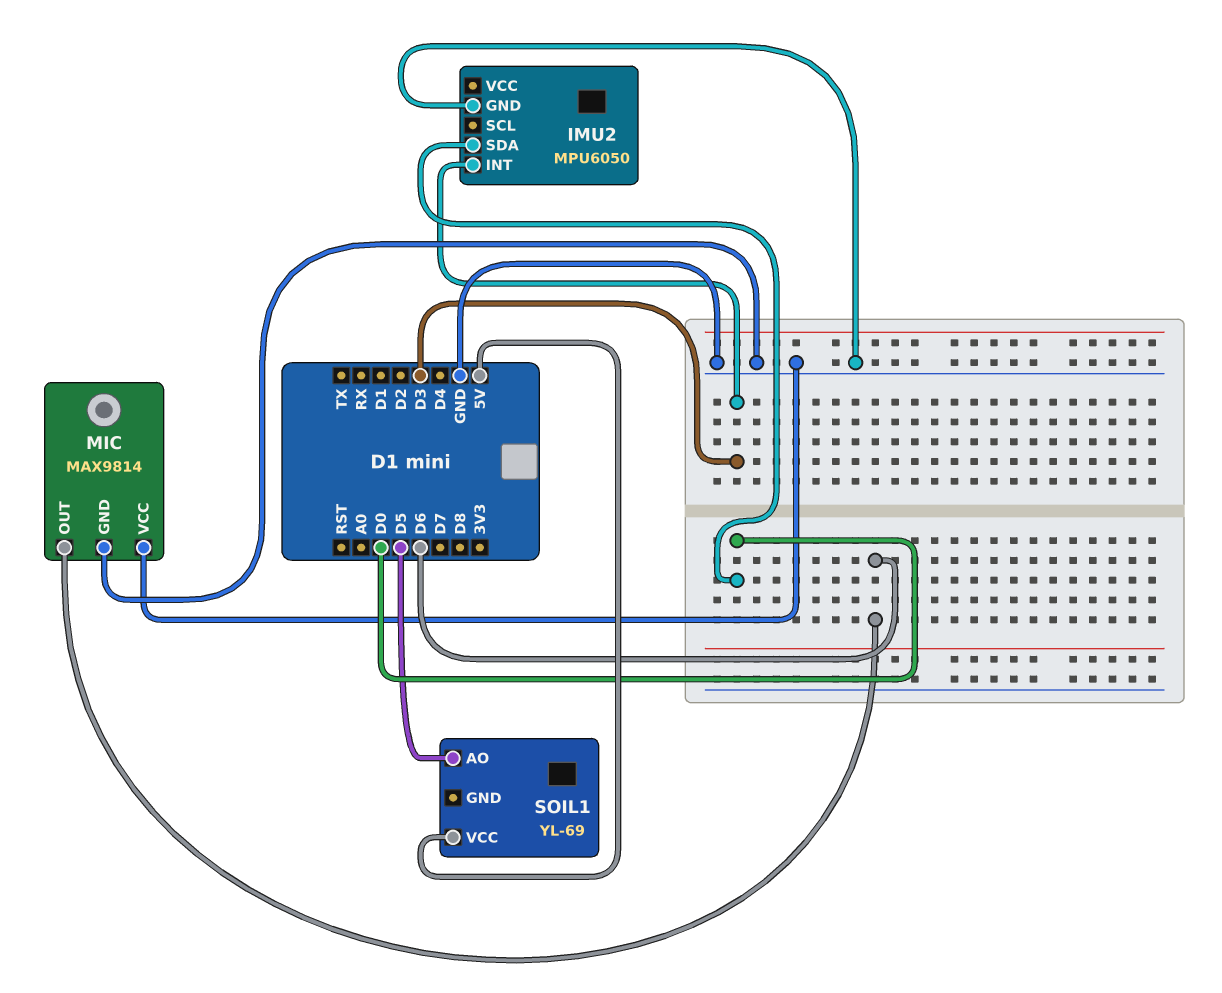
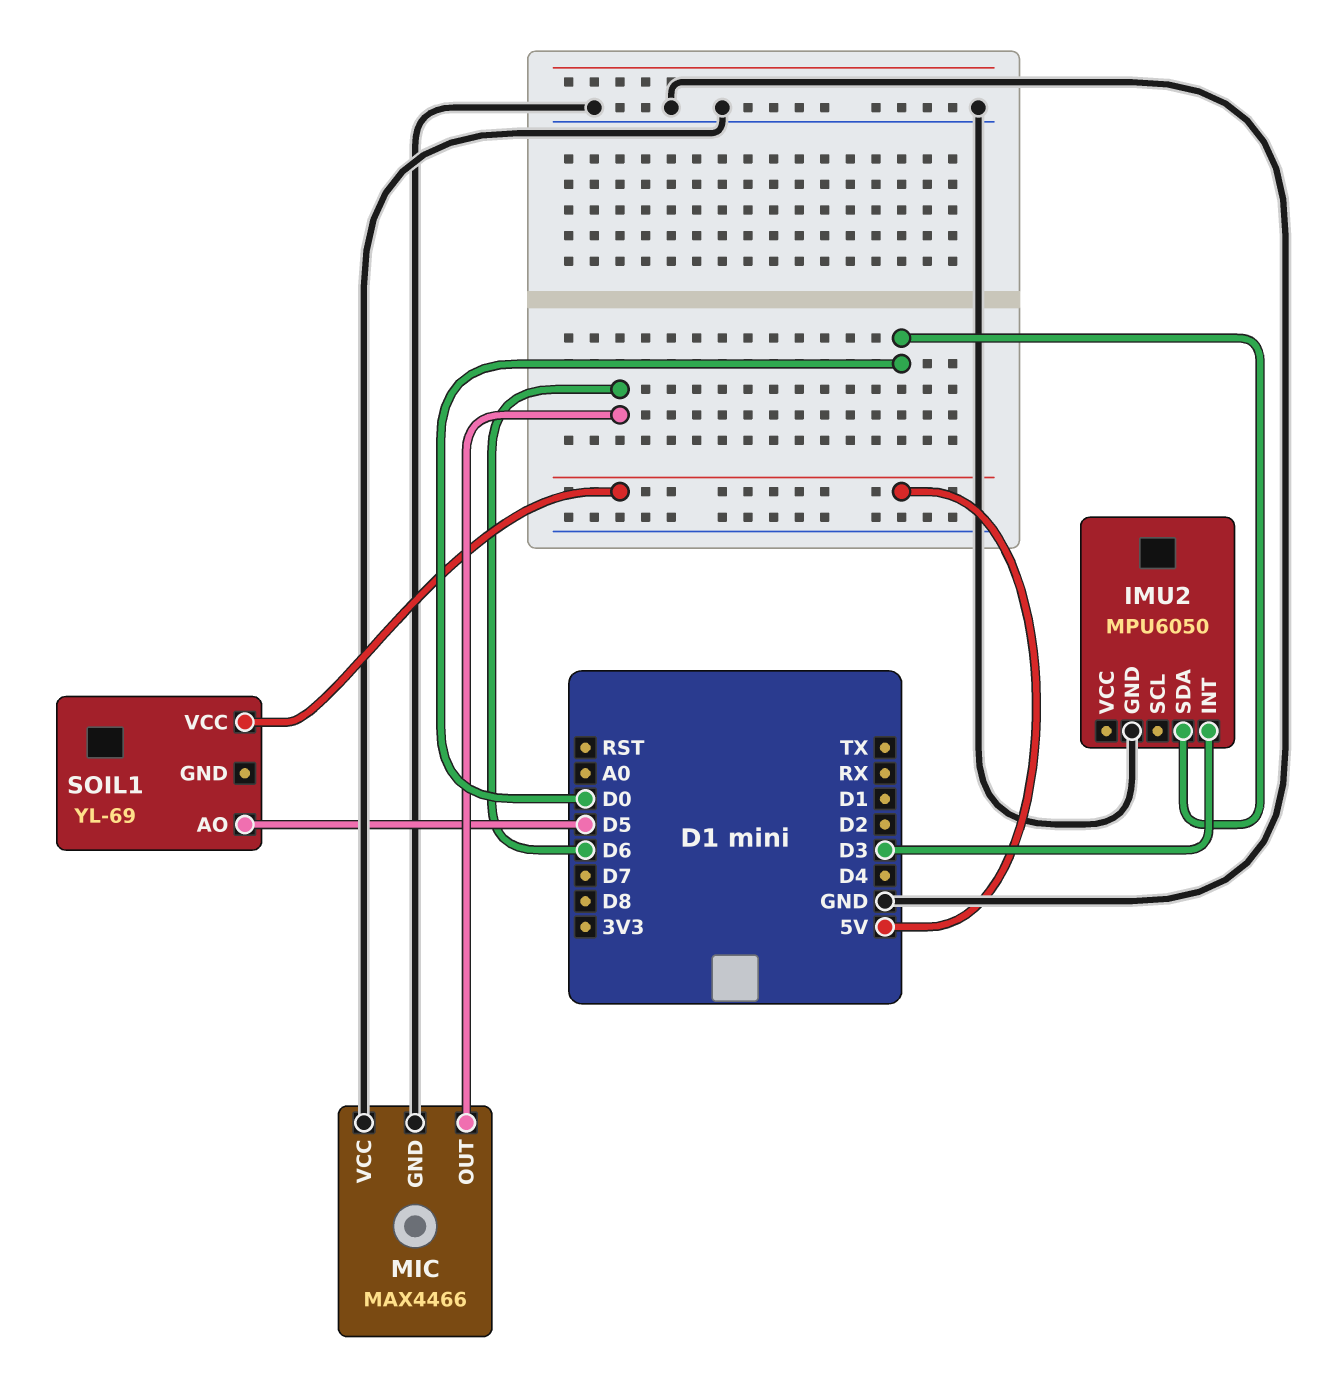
MIC: MAX9814 -> MAX4466

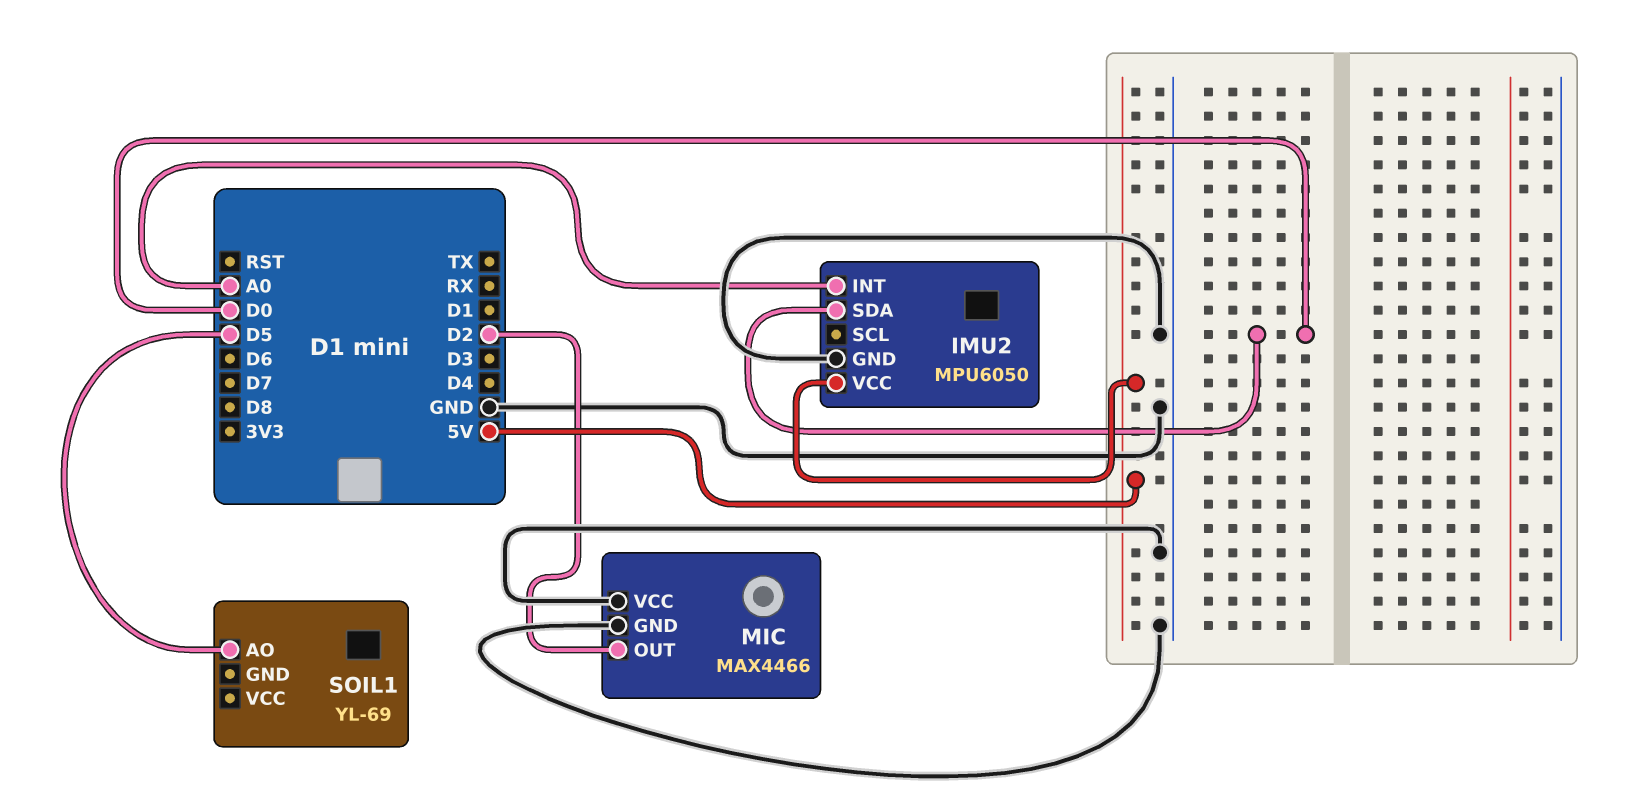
IMU2 pin INT: D3 -> A0
IMU2 pin VCC: none -> 5V
MIC pin OUT: D6 -> D2
SOIL1 pin VCC: 5V -> none

